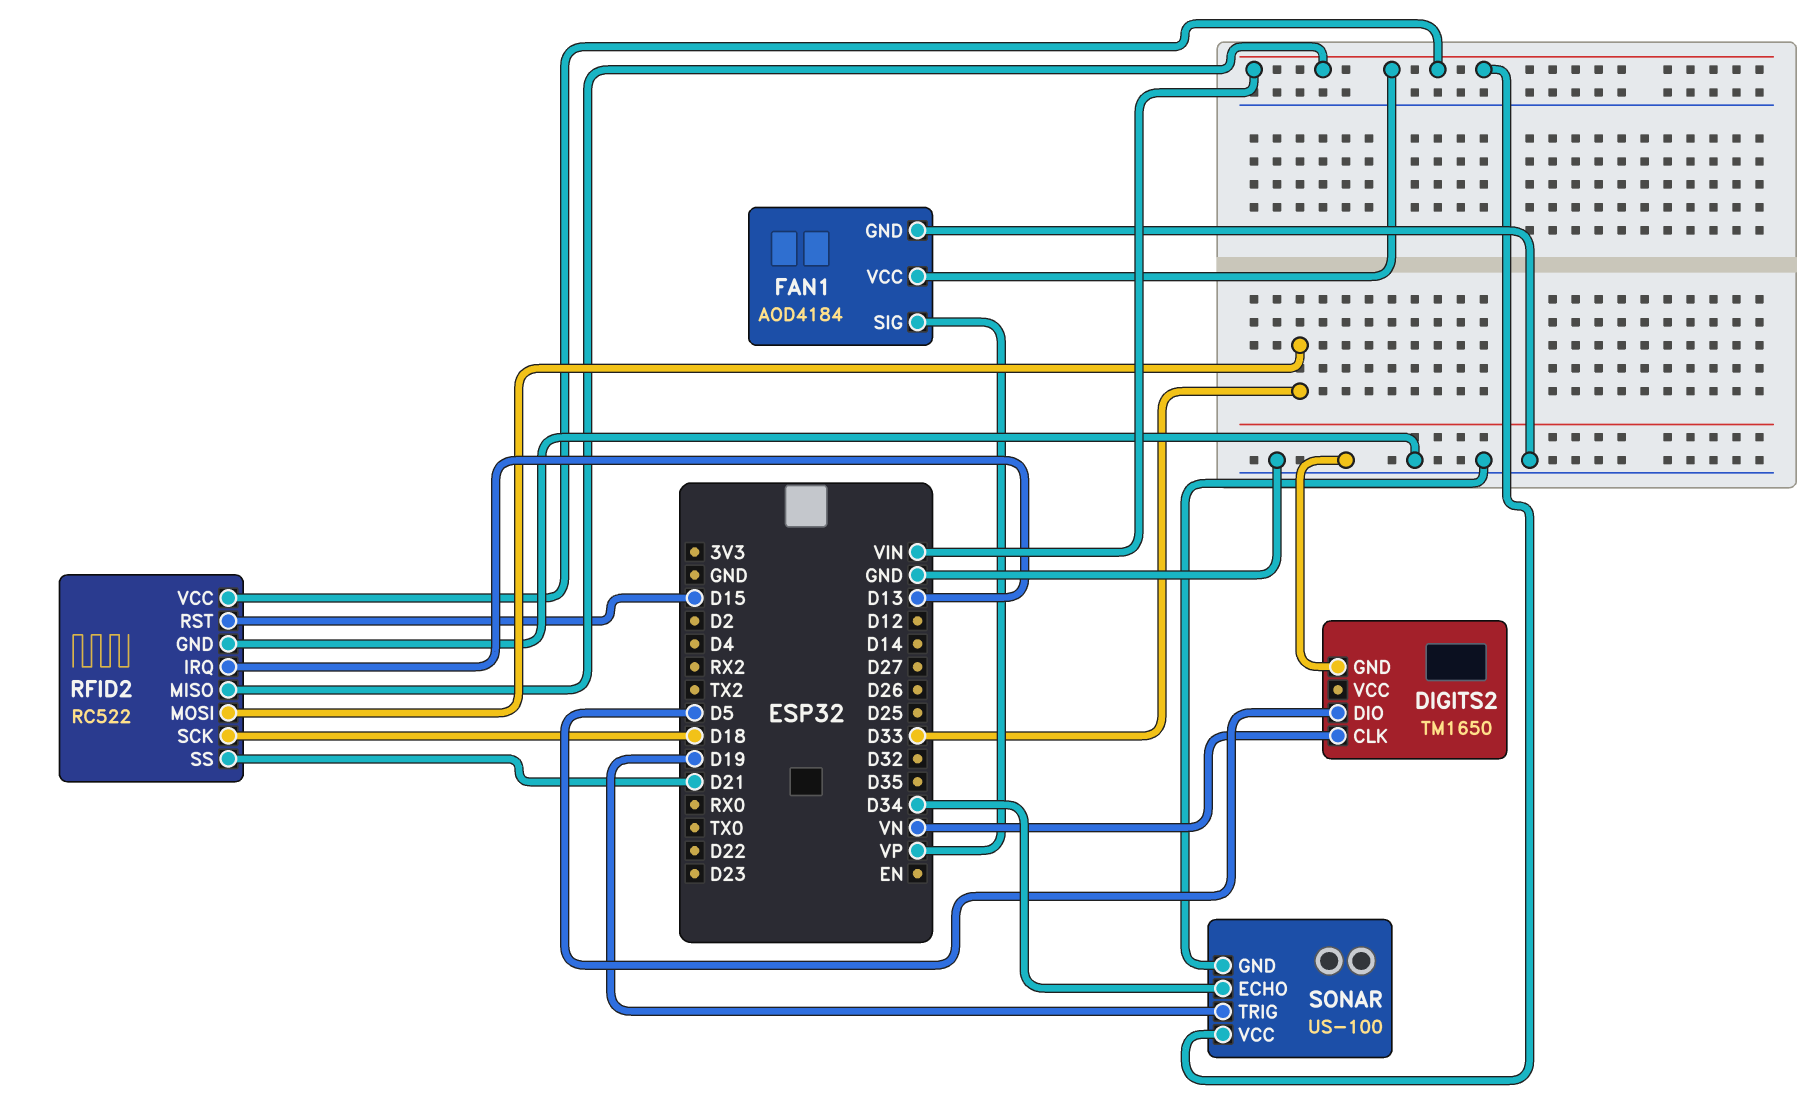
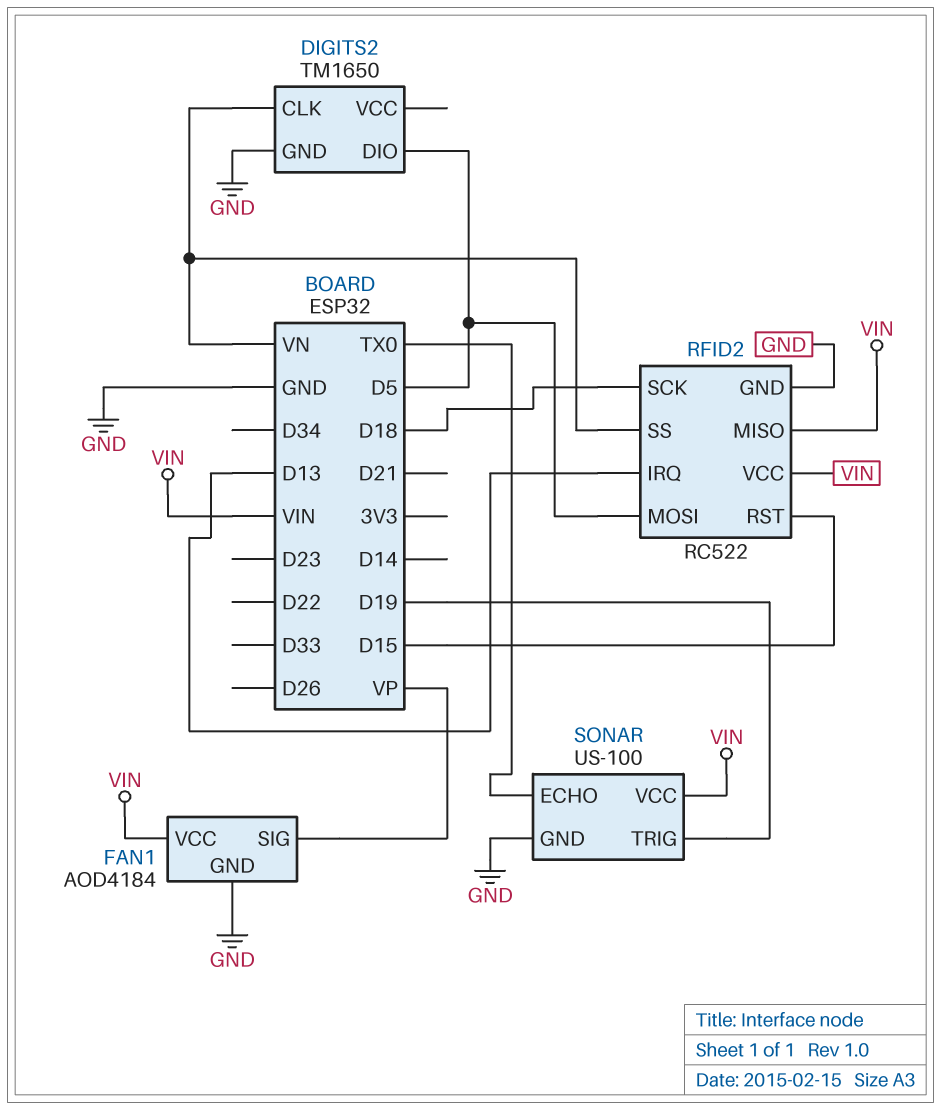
RFID2 pin MOSI: D33 -> D5
RFID2 pin SS: D21 -> VN
SONAR pin ECHO: D34 -> TX0

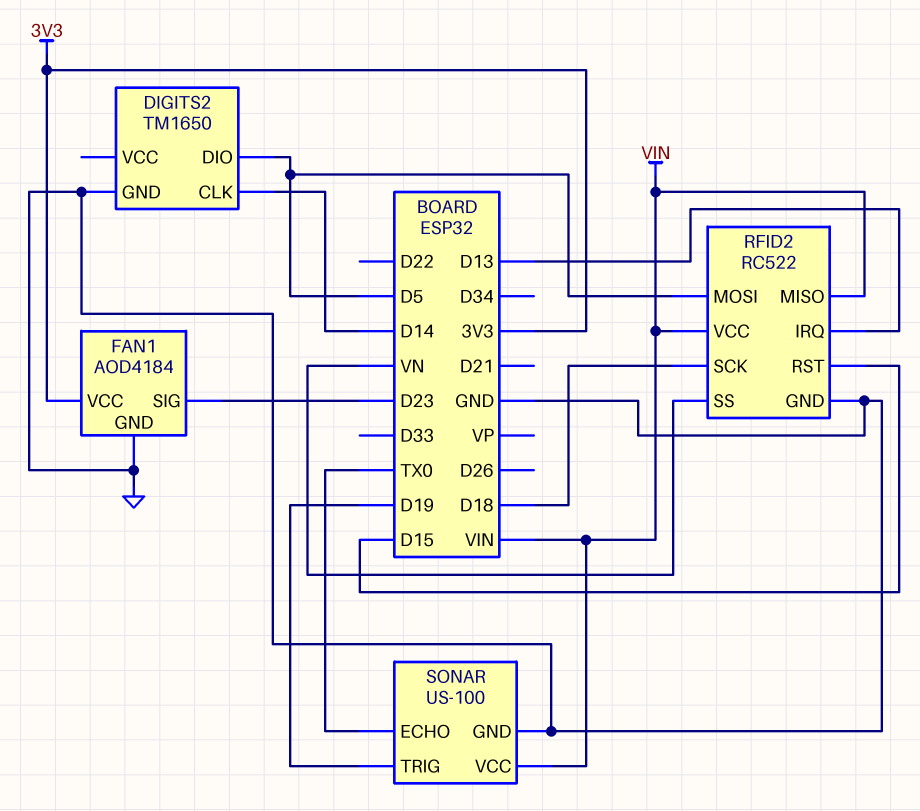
DIGITS2 pin CLK: VN -> D14
FAN1 pin SIG: VP -> D23
FAN1 pin VCC: VIN -> 3V3

